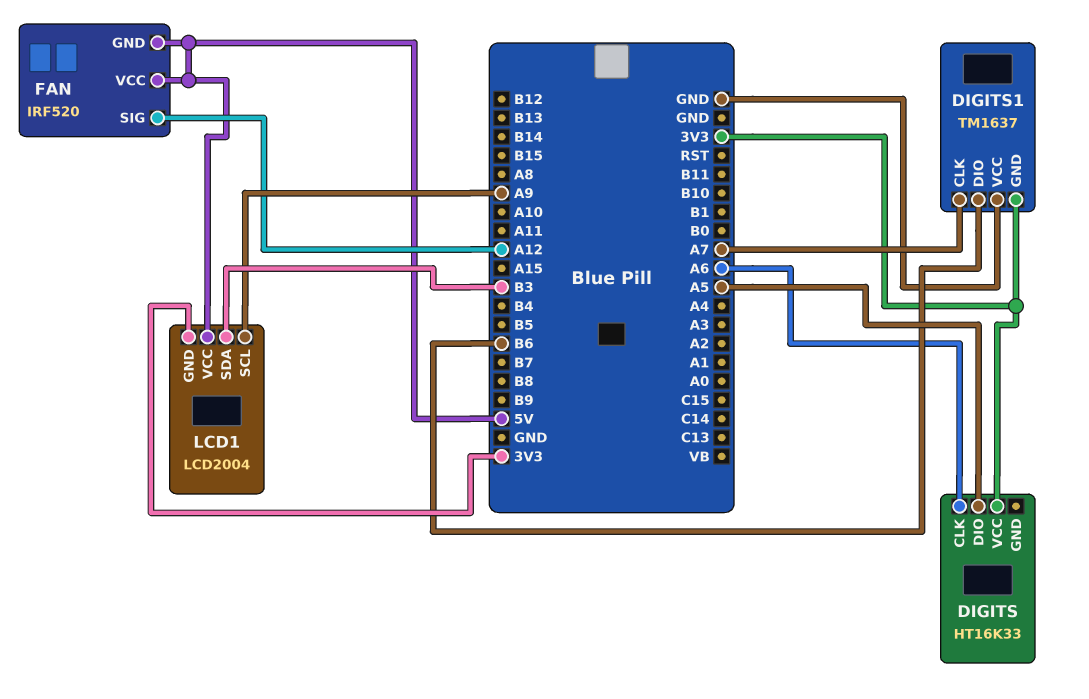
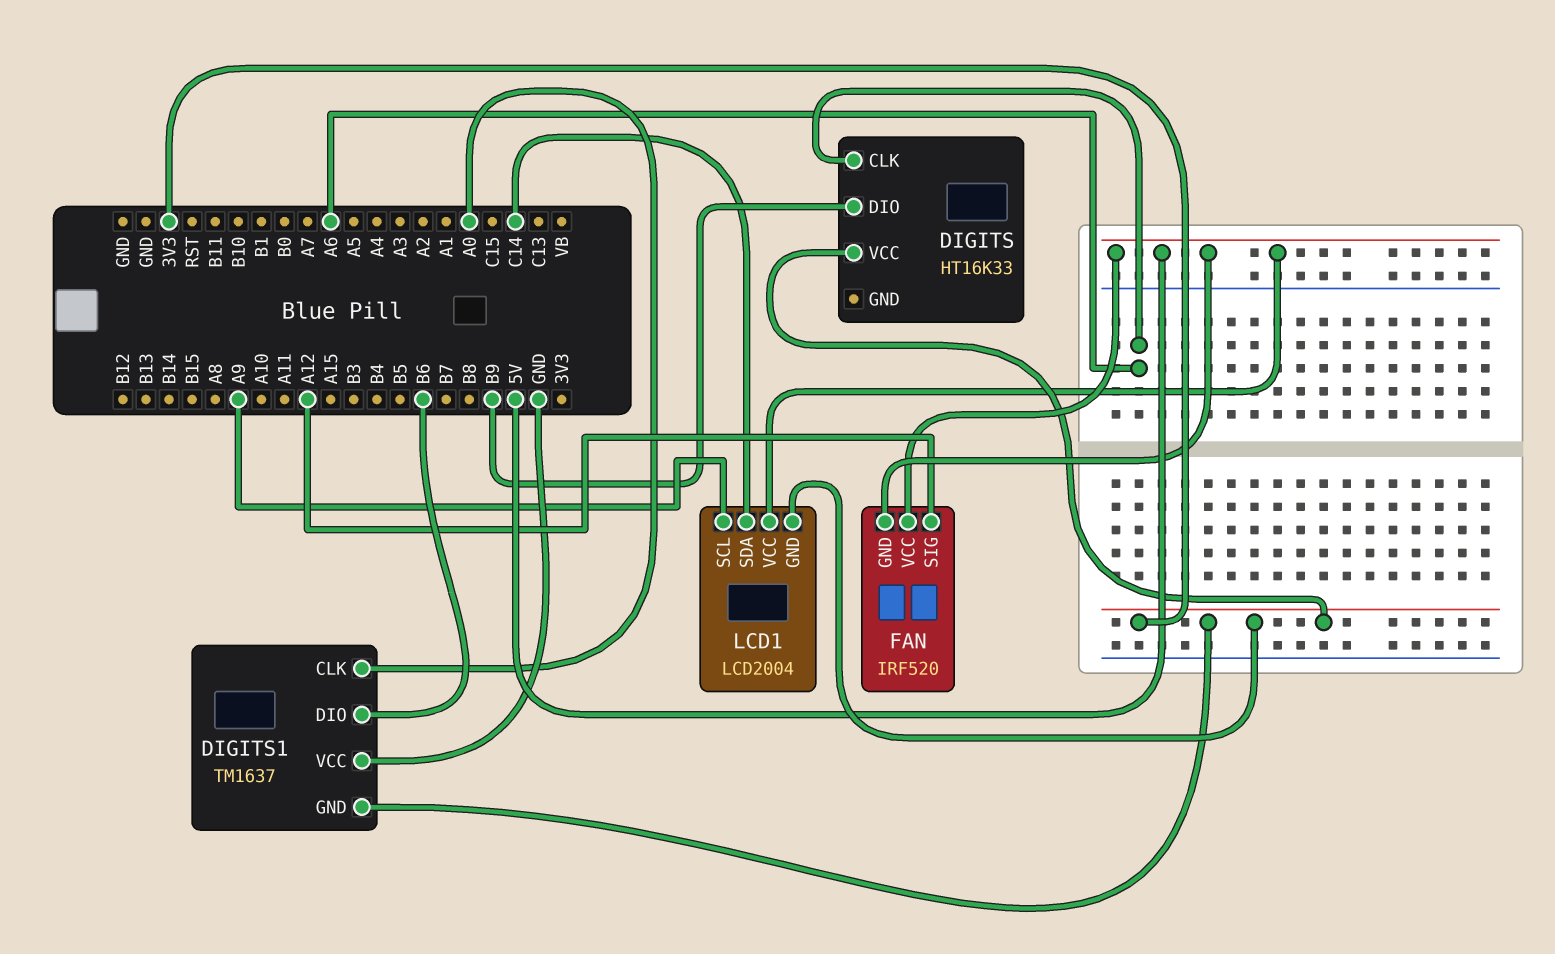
DIGITS pin DIO: A5 -> B9
DIGITS1 pin CLK: A7 -> A0
LCD1 pin SDA: B3 -> C14

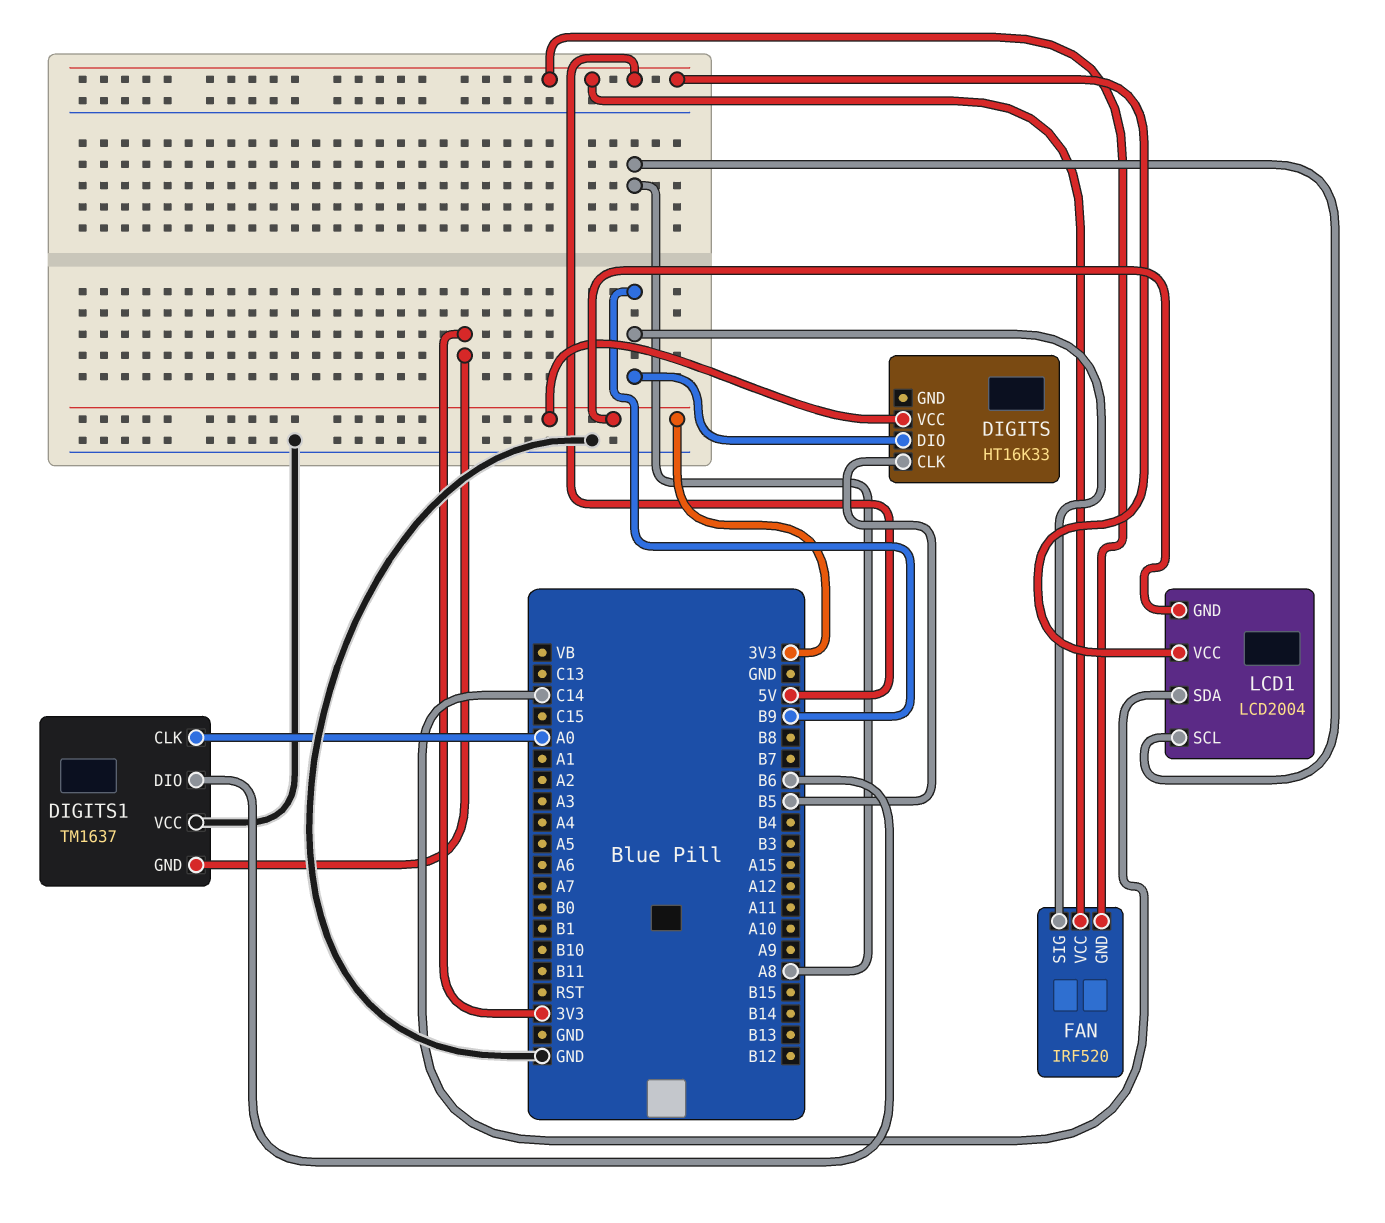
DIGITS pin CLK: A6 -> B5
FAN pin SIG: A12 -> B9
LCD1 pin SCL: A9 -> A8

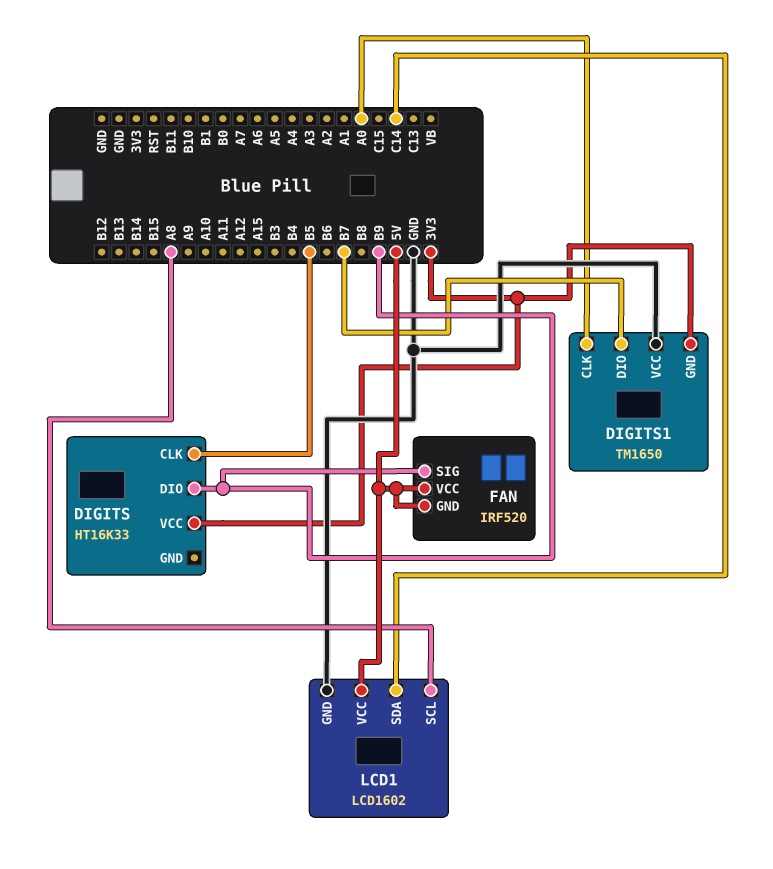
DIGITS1: TM1637 -> TM1650
DIGITS1 pin DIO: B6 -> B7
LCD1: LCD2004 -> LCD1602
LCD1 pin GND: 3V3 -> GND

